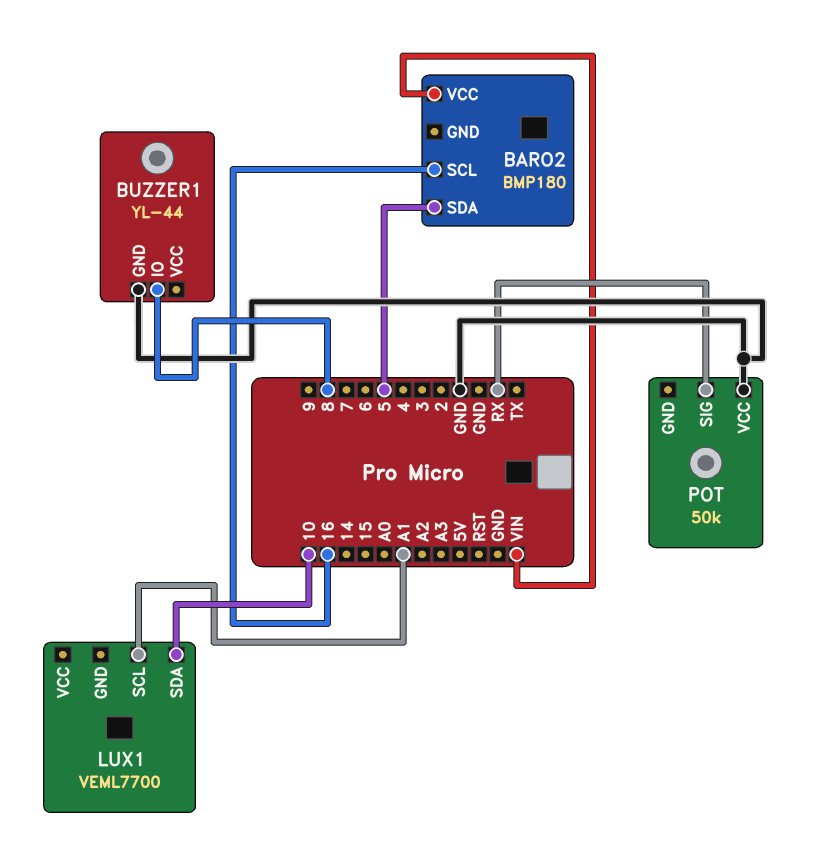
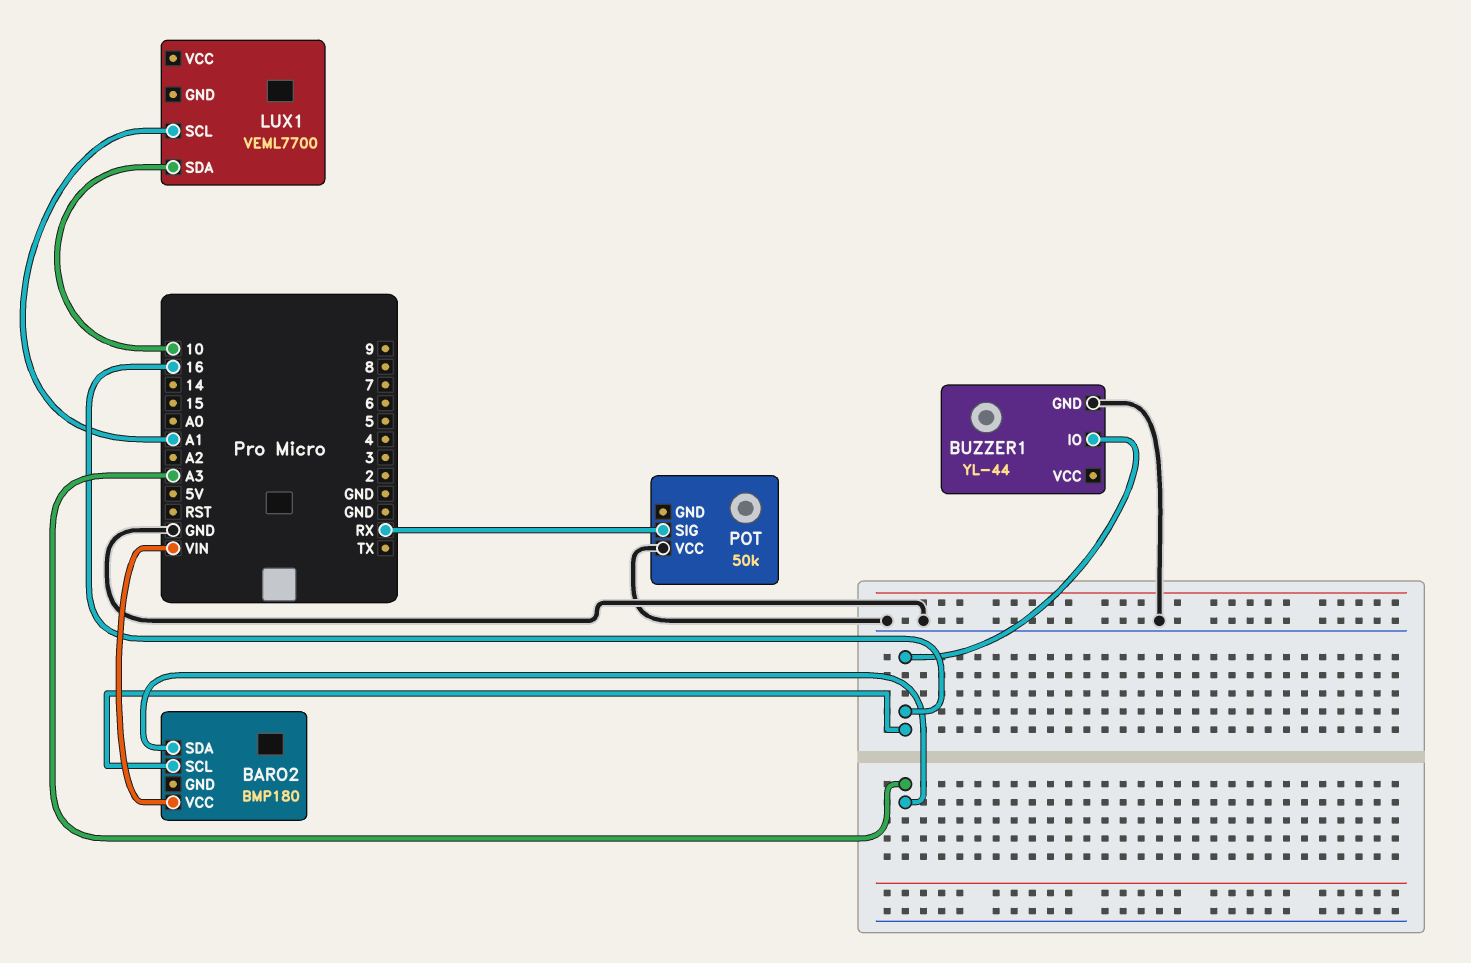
BARO2 pin SDA: 5 -> A3
BUZZER1 pin IO: 8 -> 16

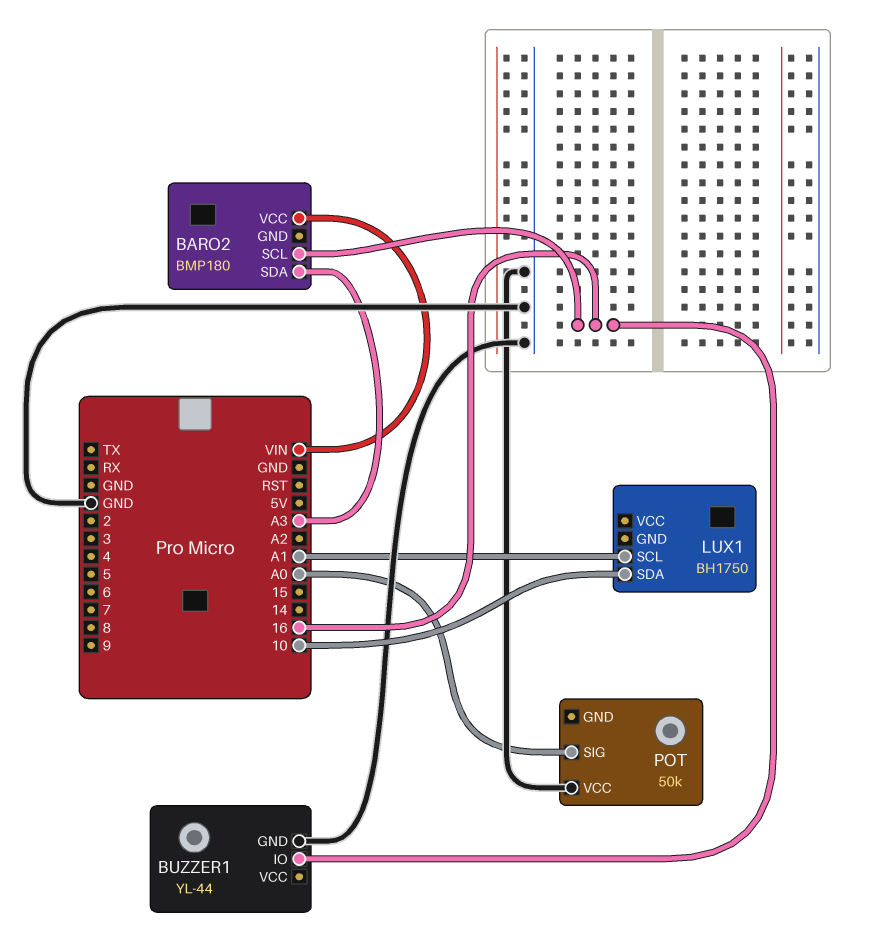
LUX1: VEML7700 -> BH1750
POT pin SIG: RX -> A0

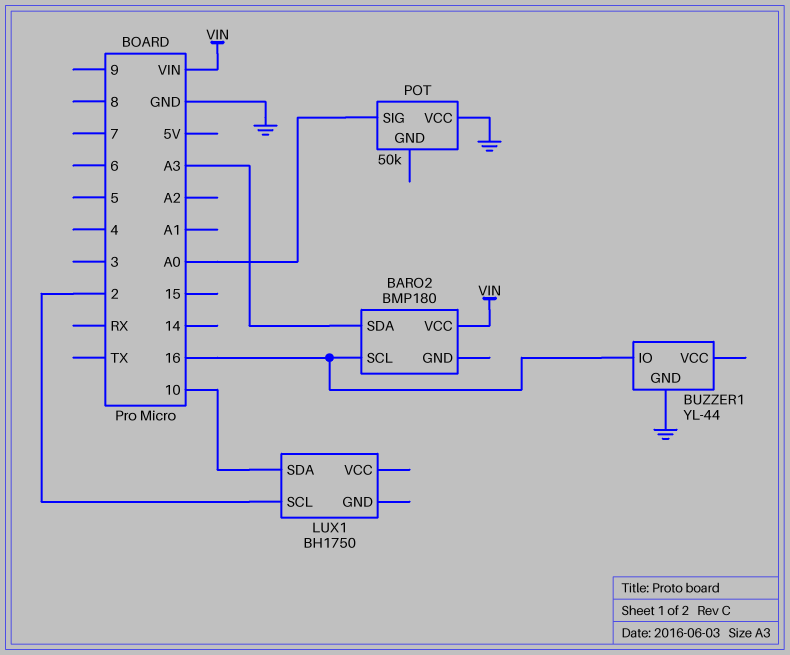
LUX1 pin SCL: A1 -> 2

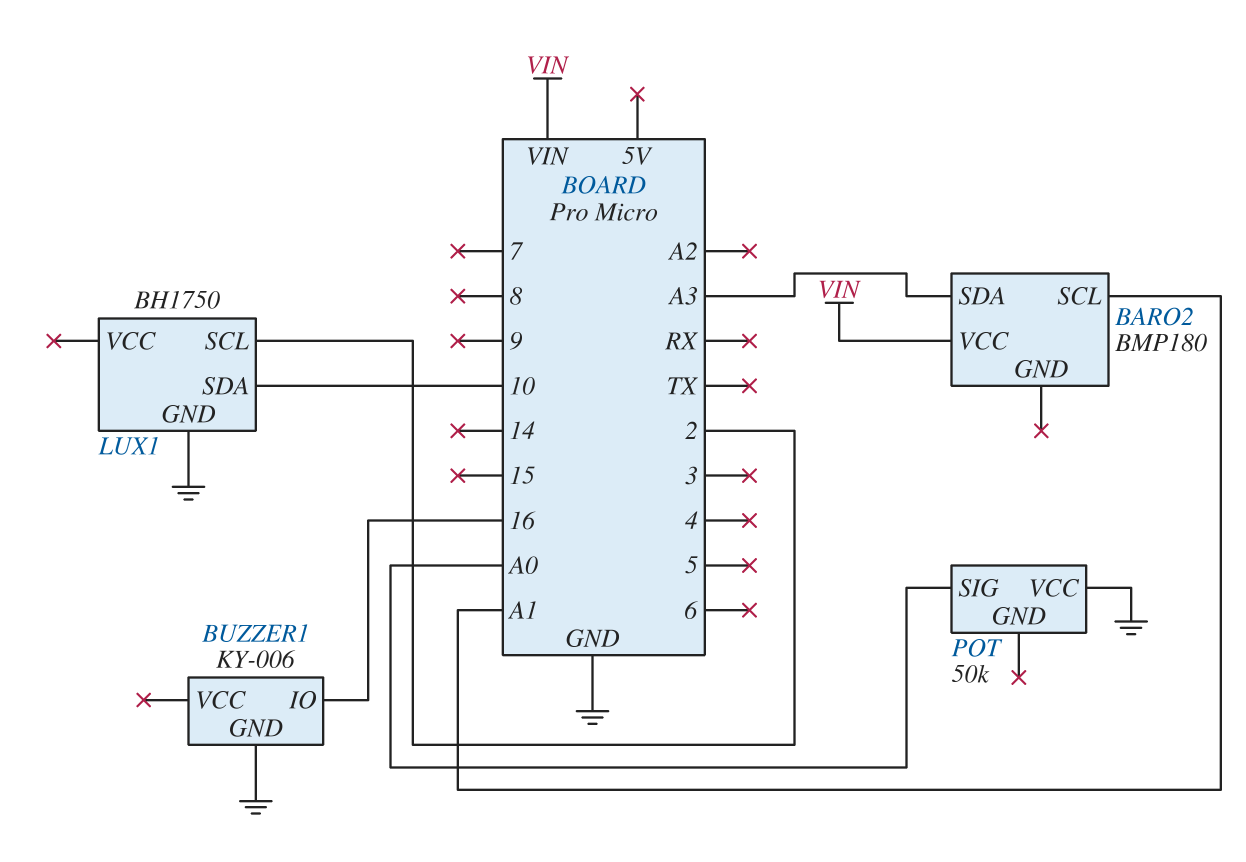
BARO2 pin SCL: 16 -> A1
BUZZER1: YL-44 -> KY-006
LUX1 pin GND: none -> GND

